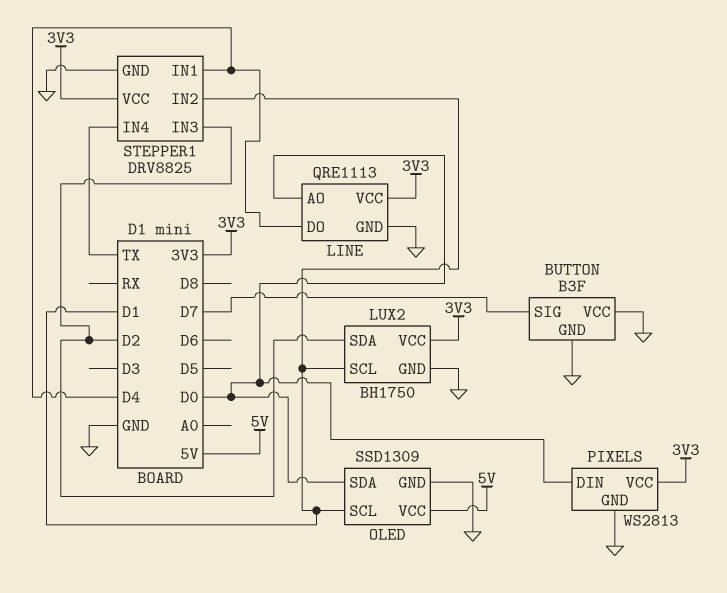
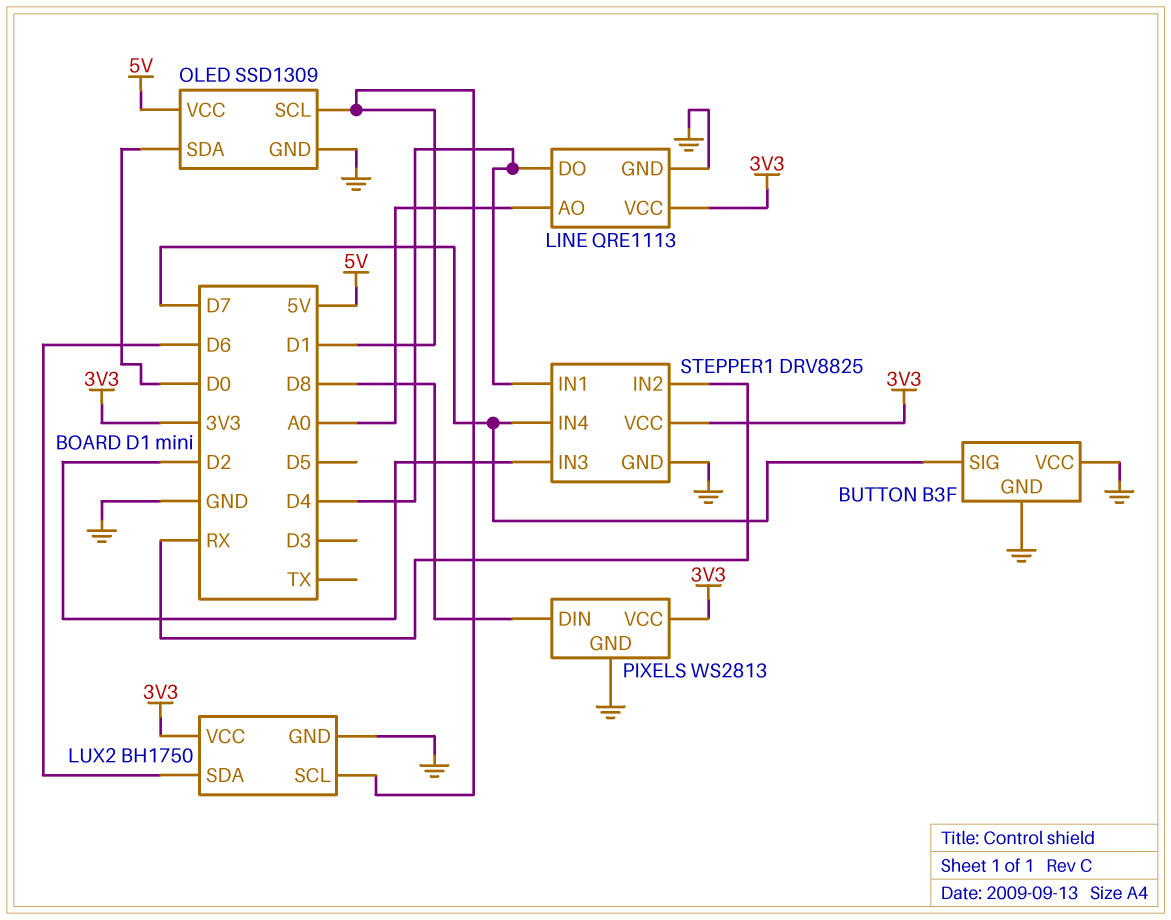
LINE pin AO: D0 -> A0
LUX2 pin SDA: D2 -> D6
PIXELS pin DIN: D0 -> D8
STEPPER1 pin IN2: D1 -> RX
STEPPER1 pin IN4: TX -> D7

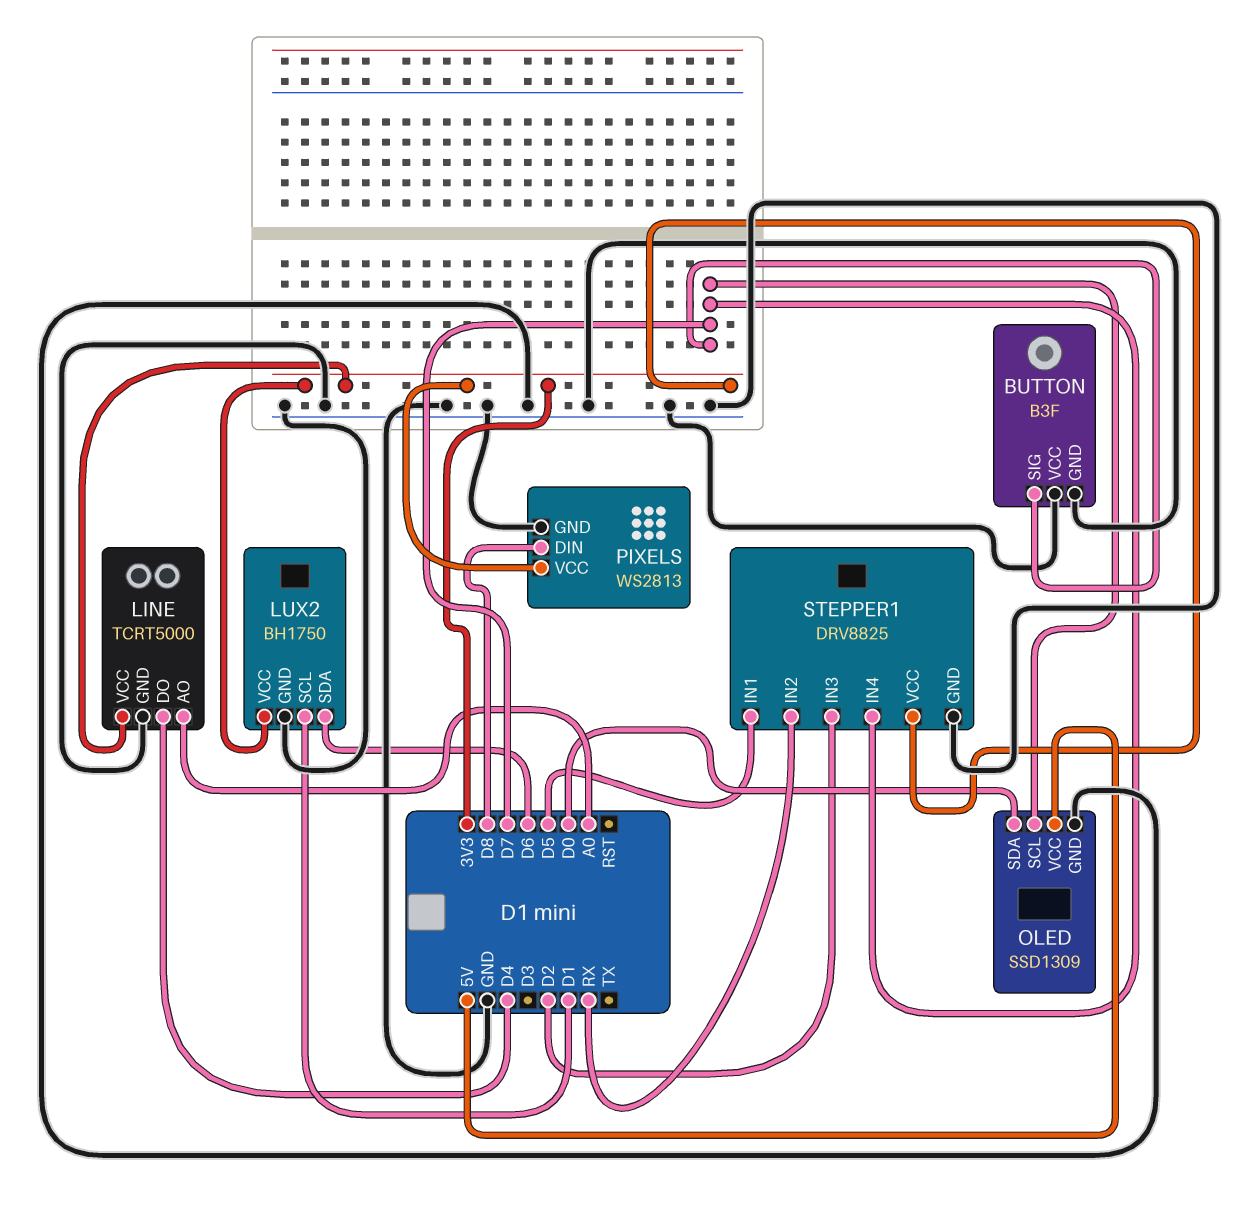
LINE: QRE1113 -> TCRT5000
OLED pin SCL: D1 -> D7
STEPPER1 pin IN1: D4 -> D5

